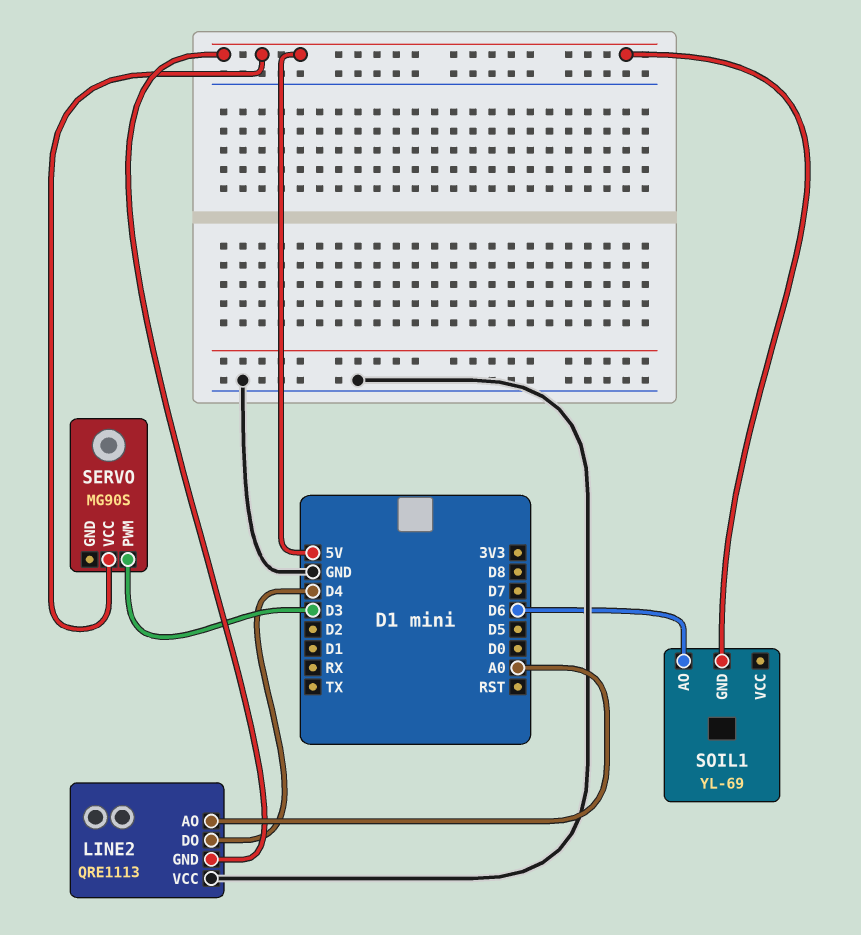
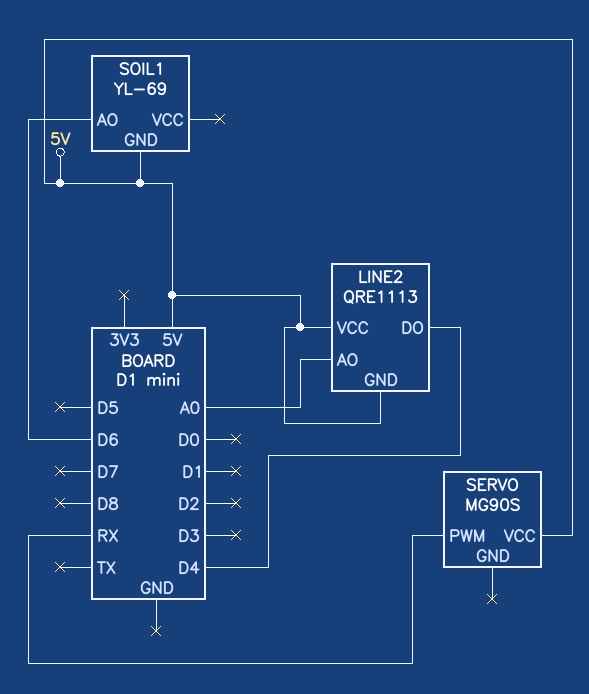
LINE2 pin VCC: GND -> 5V
SERVO pin PWM: D3 -> RX

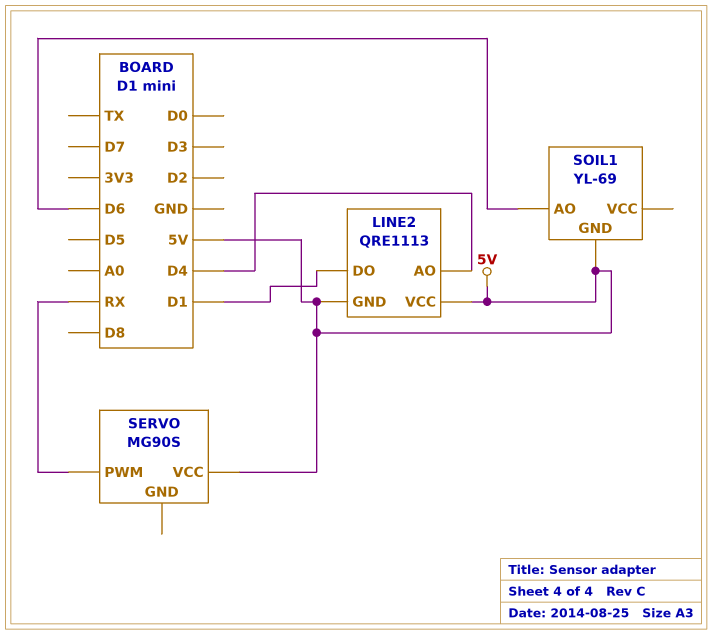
LINE2 pin AO: A0 -> D4
LINE2 pin DO: D4 -> D1

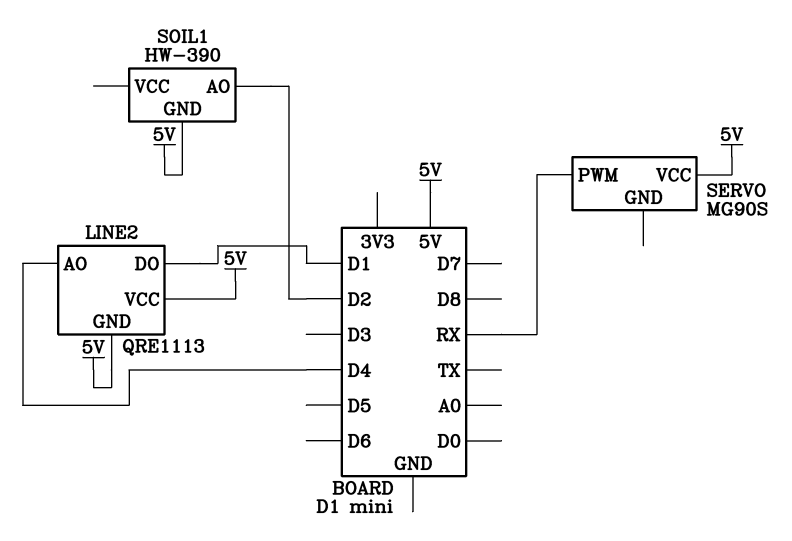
SOIL1: YL-69 -> HW-390
SOIL1 pin AO: D6 -> D2

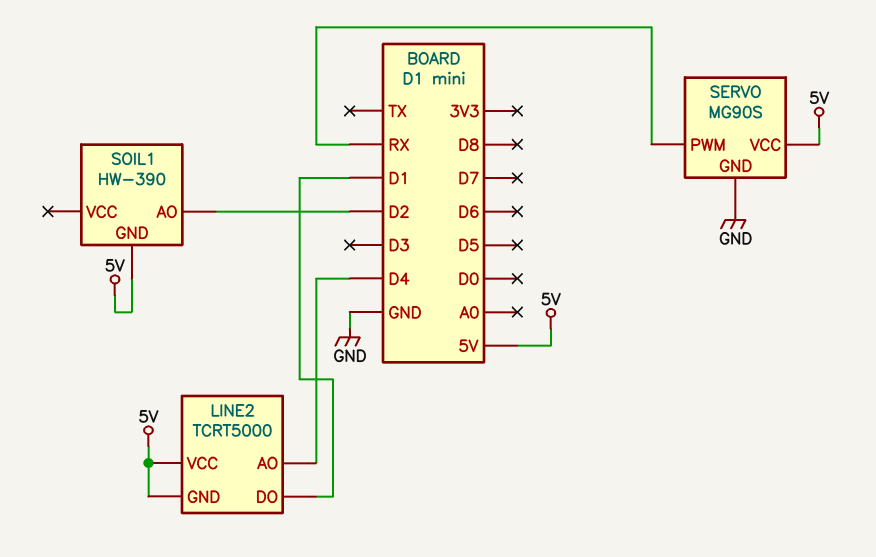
LINE2: QRE1113 -> TCRT5000
SERVO pin GND: none -> GND

